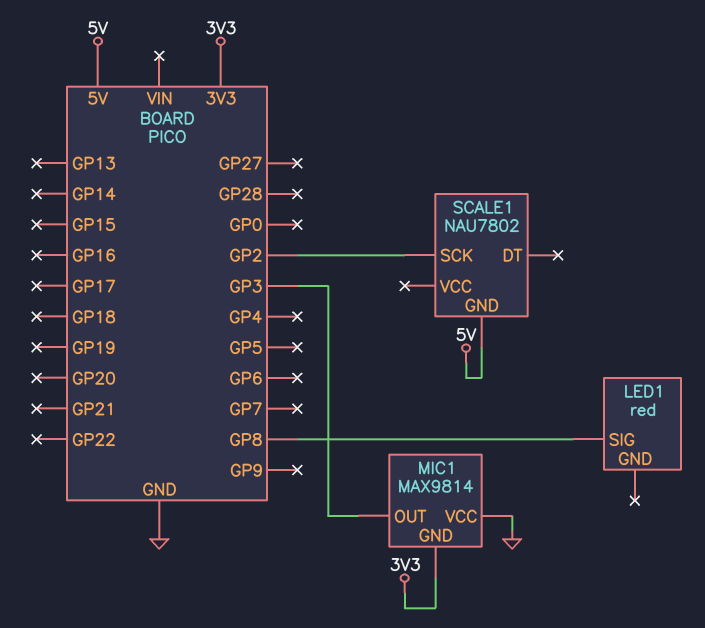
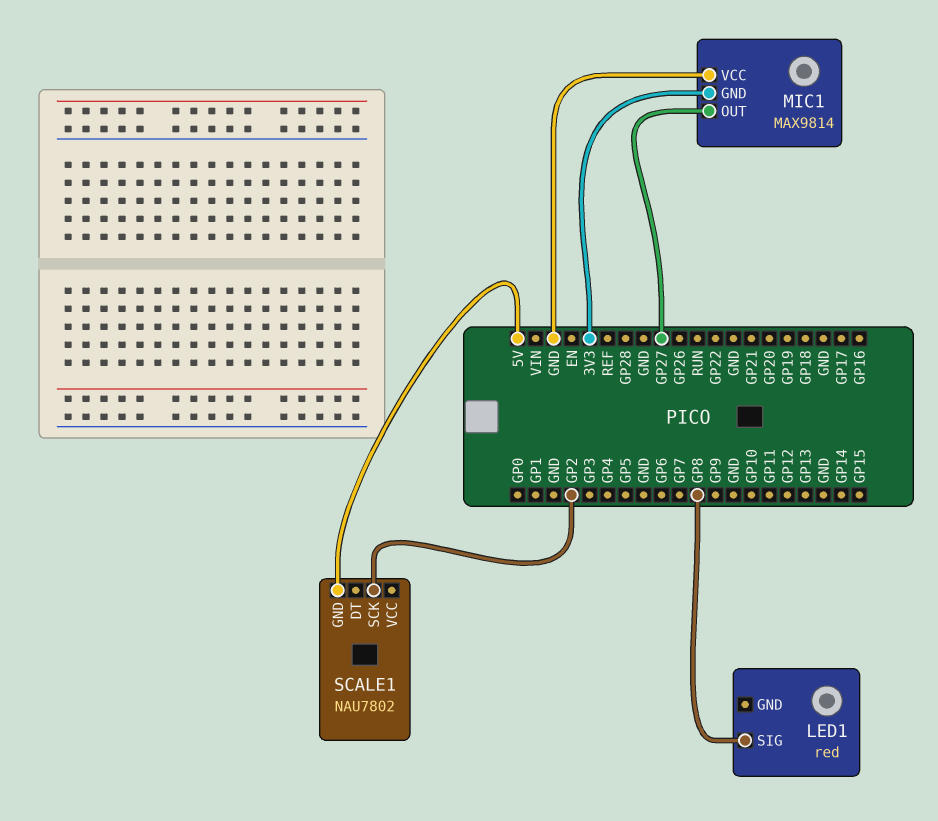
MIC1 pin OUT: GP3 -> GP27

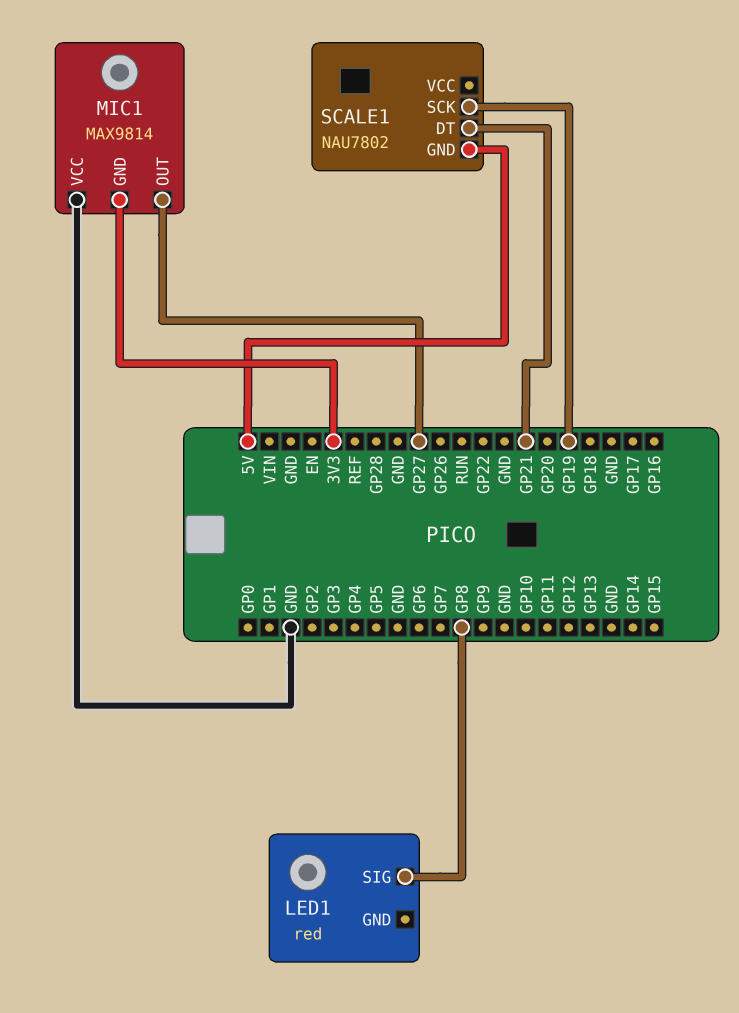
SCALE1 pin DT: none -> GP21
SCALE1 pin SCK: GP2 -> GP19

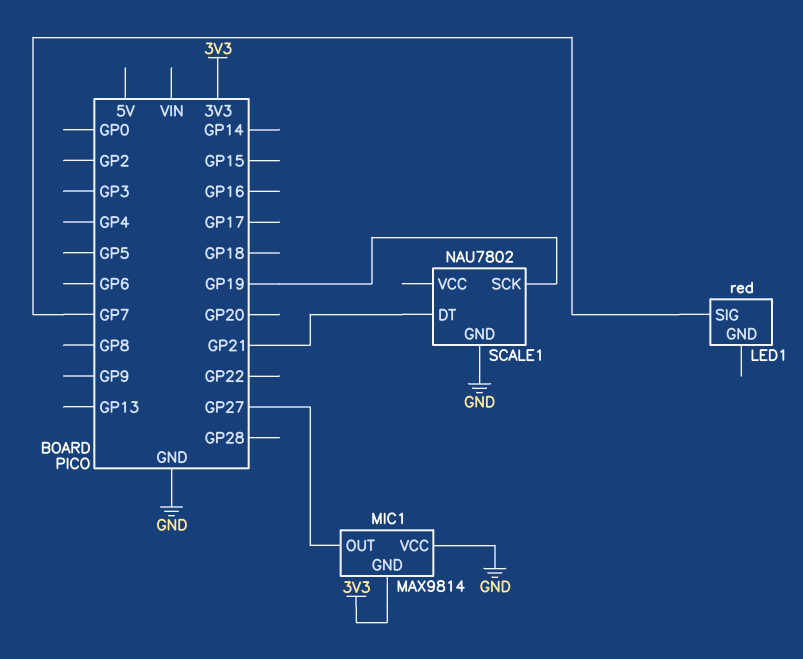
LED1 pin SIG: GP8 -> GP7
SCALE1 pin GND: 5V -> GND

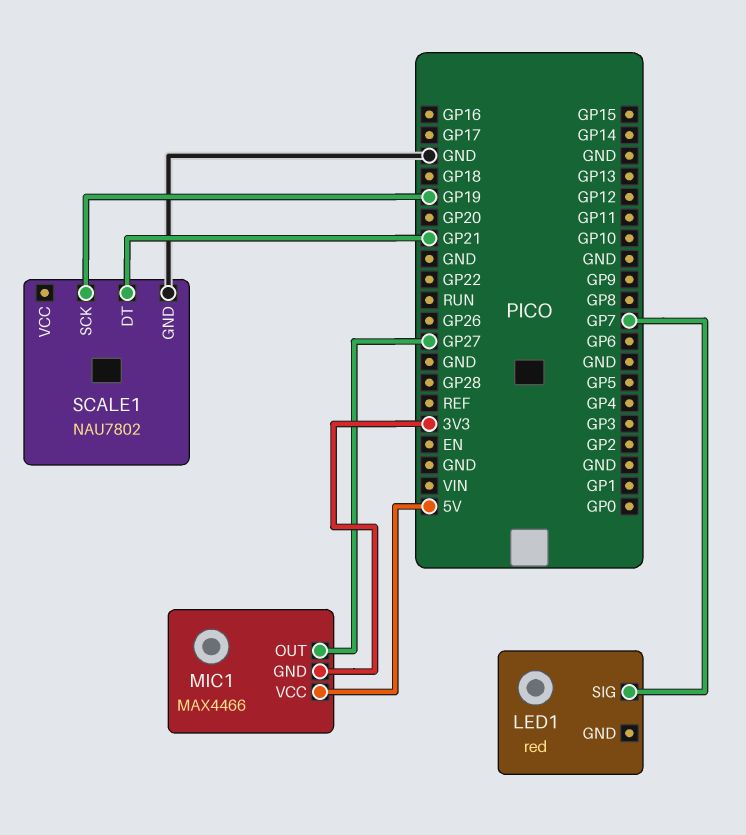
MIC1: MAX9814 -> MAX4466
MIC1 pin VCC: GND -> 5V

